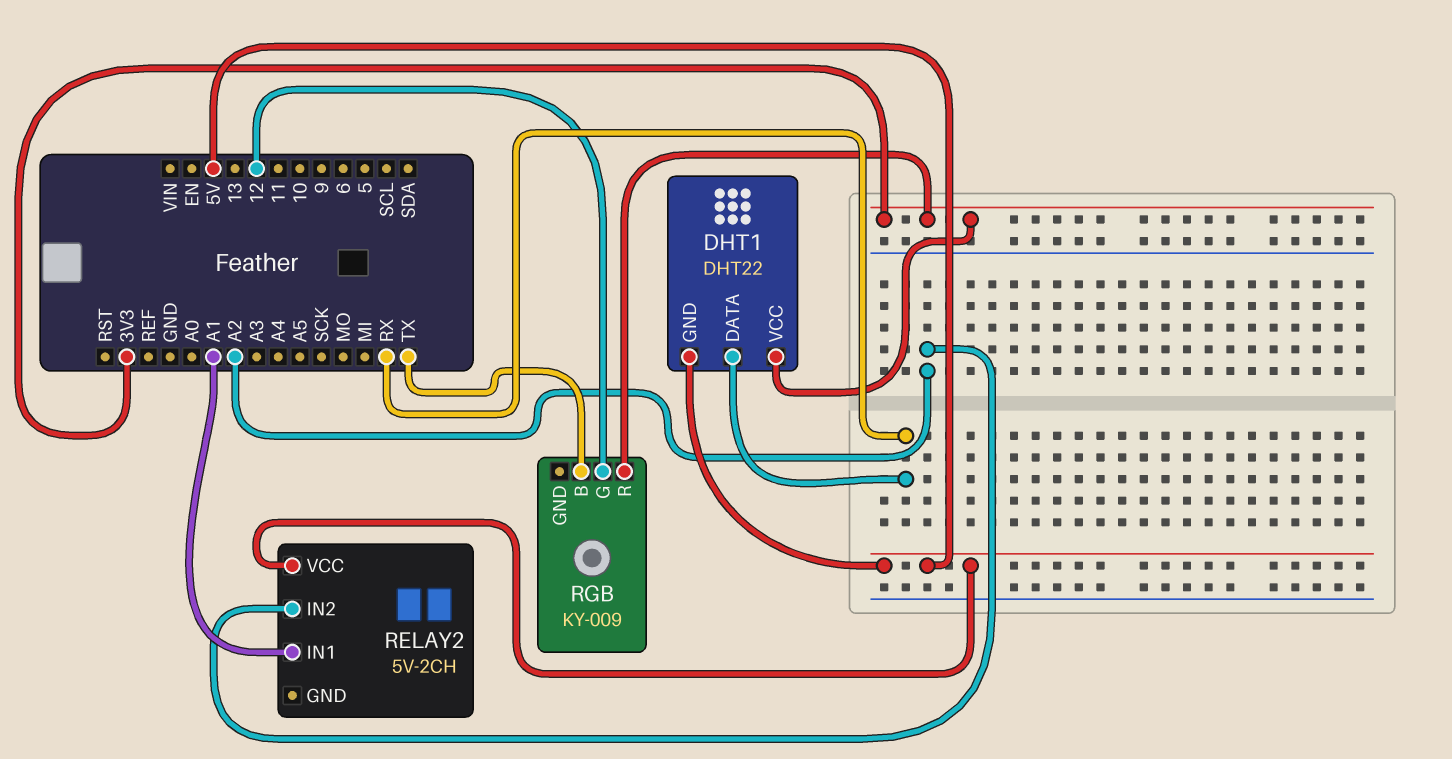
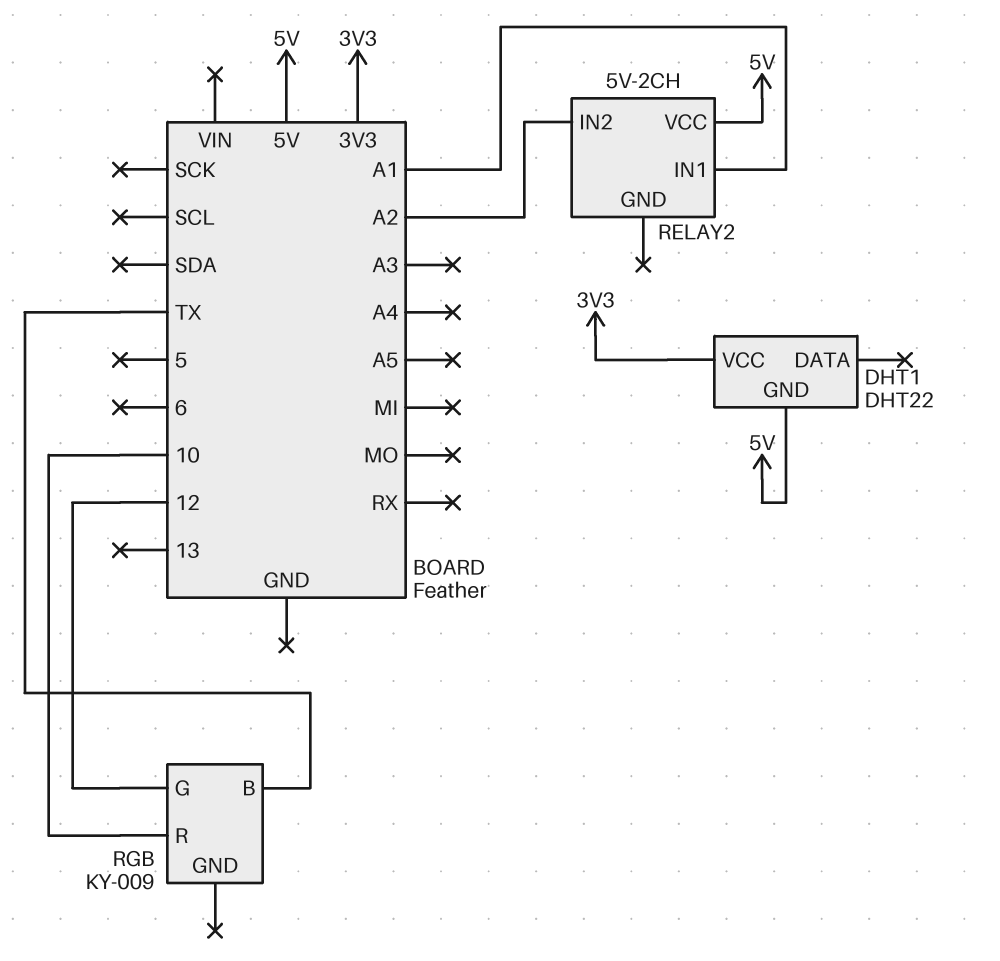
DHT1 pin DATA: RX -> none
RGB pin R: 3V3 -> 10

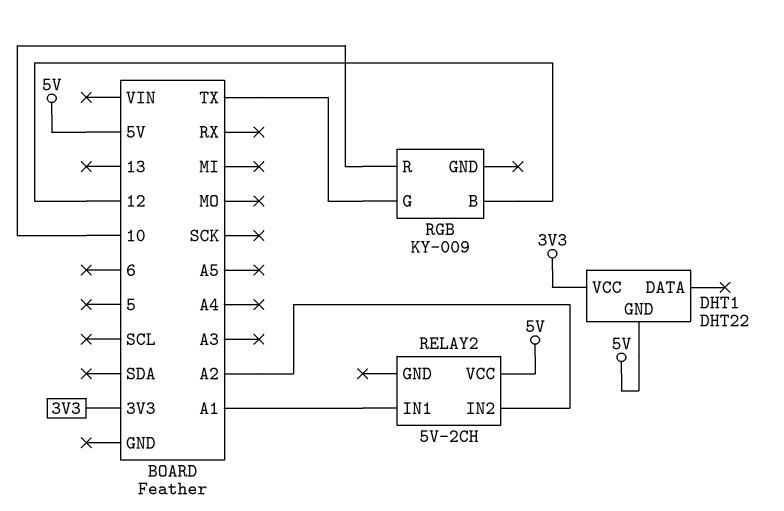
RGB pin B: TX -> 12
RGB pin G: 12 -> TX

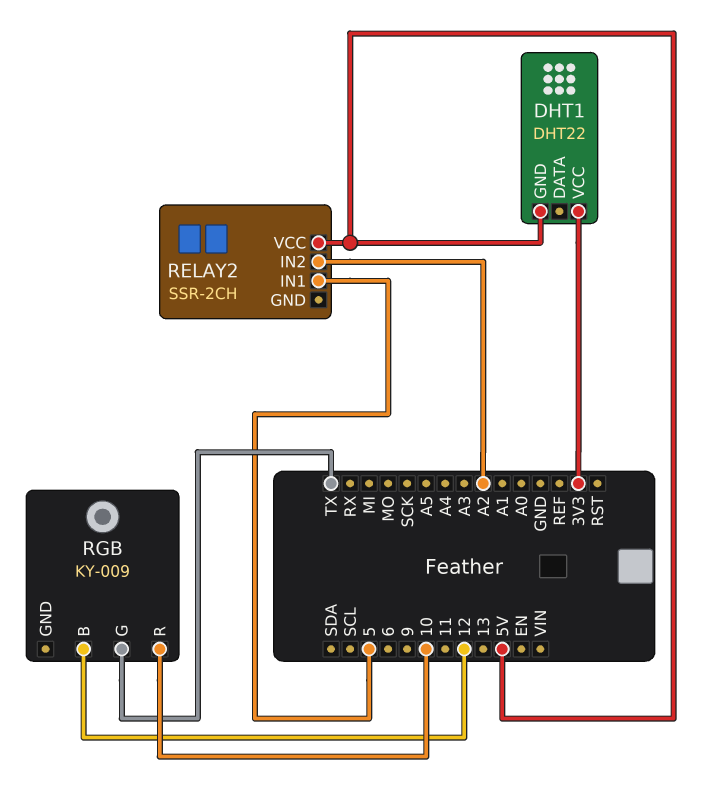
RELAY2: 5V-2CH -> SSR-2CH
RELAY2 pin IN1: A1 -> 5

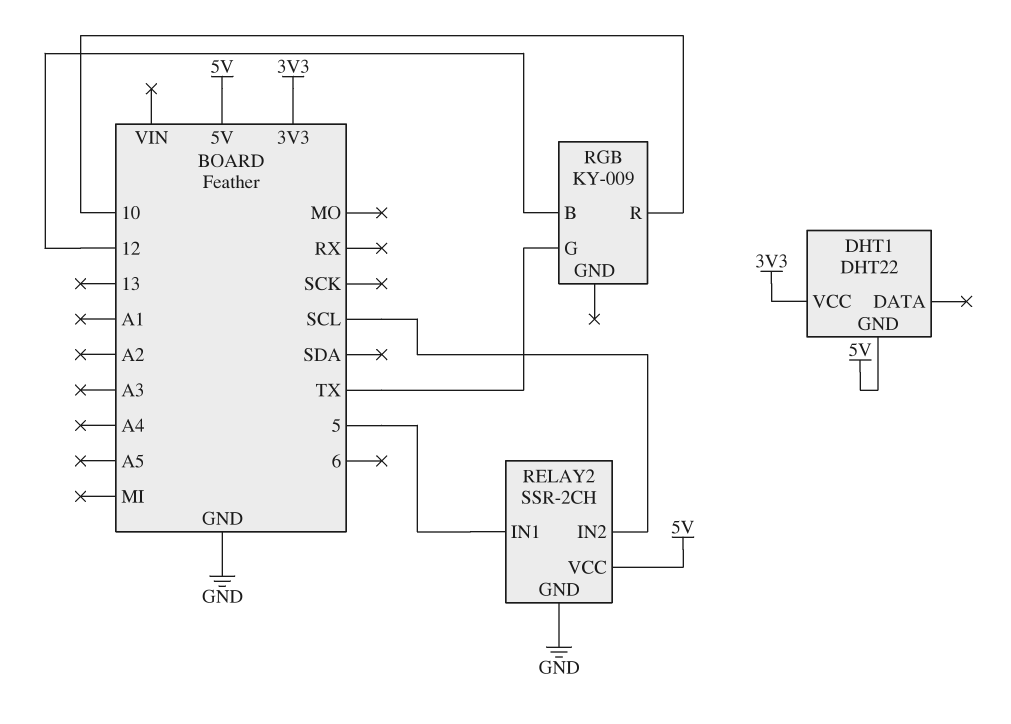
RELAY2 pin GND: none -> GND
RELAY2 pin IN2: A2 -> SCL

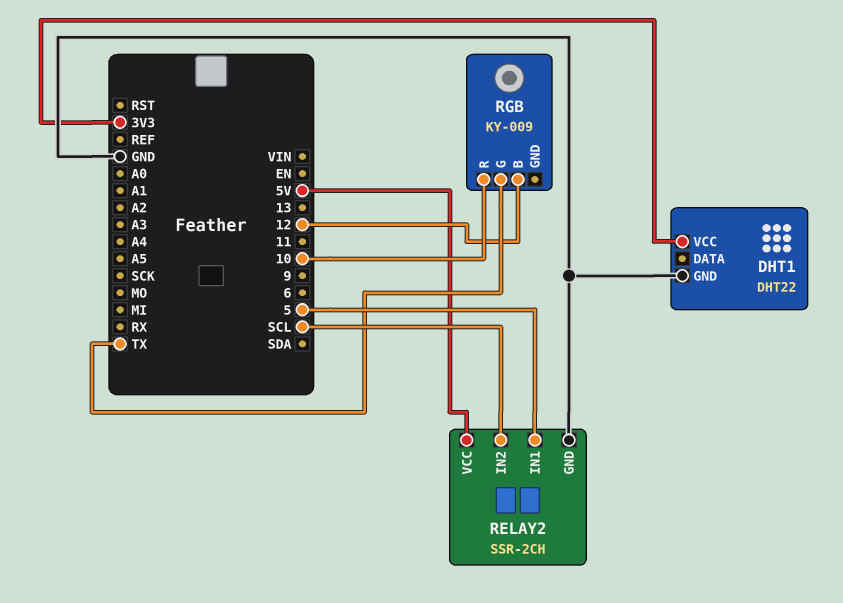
DHT1 pin GND: 5V -> GND

